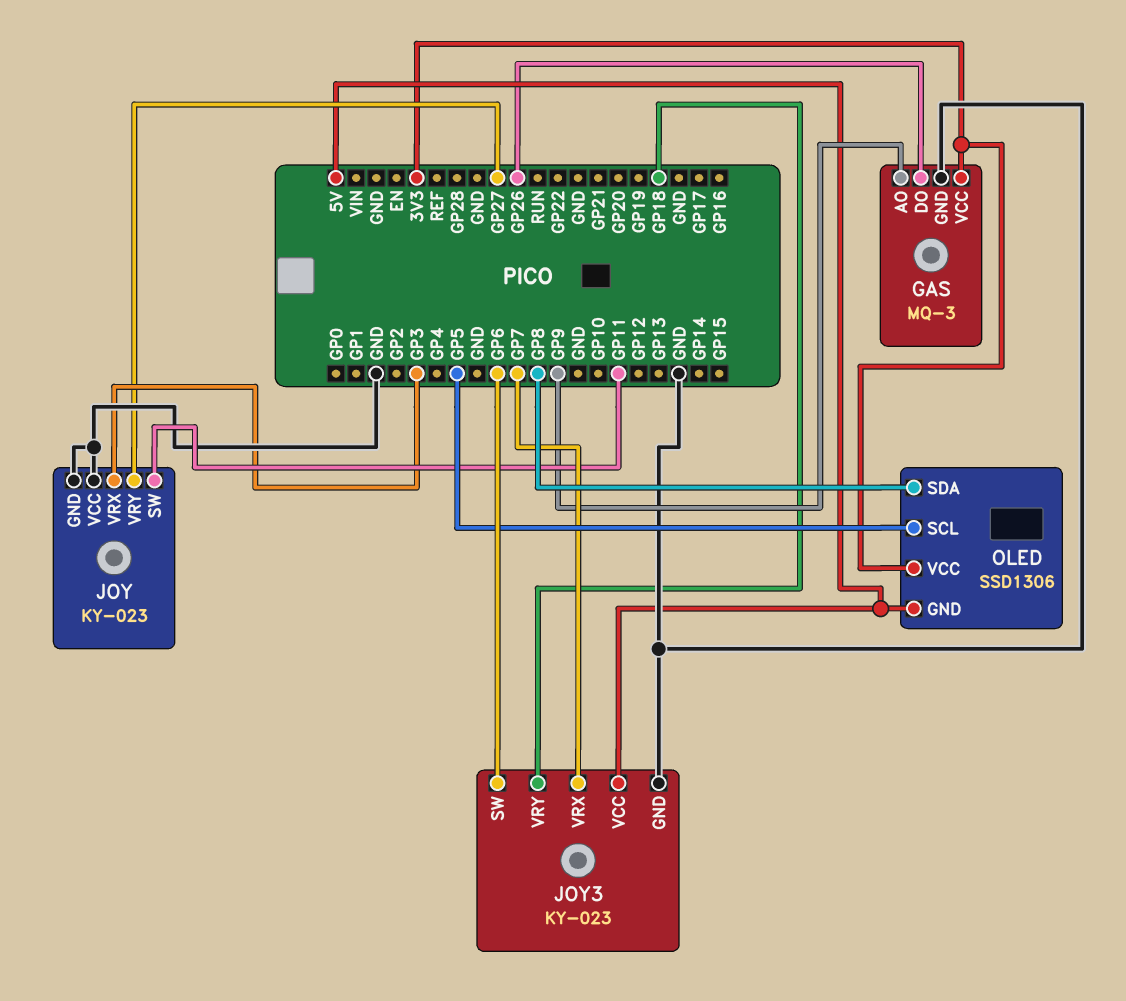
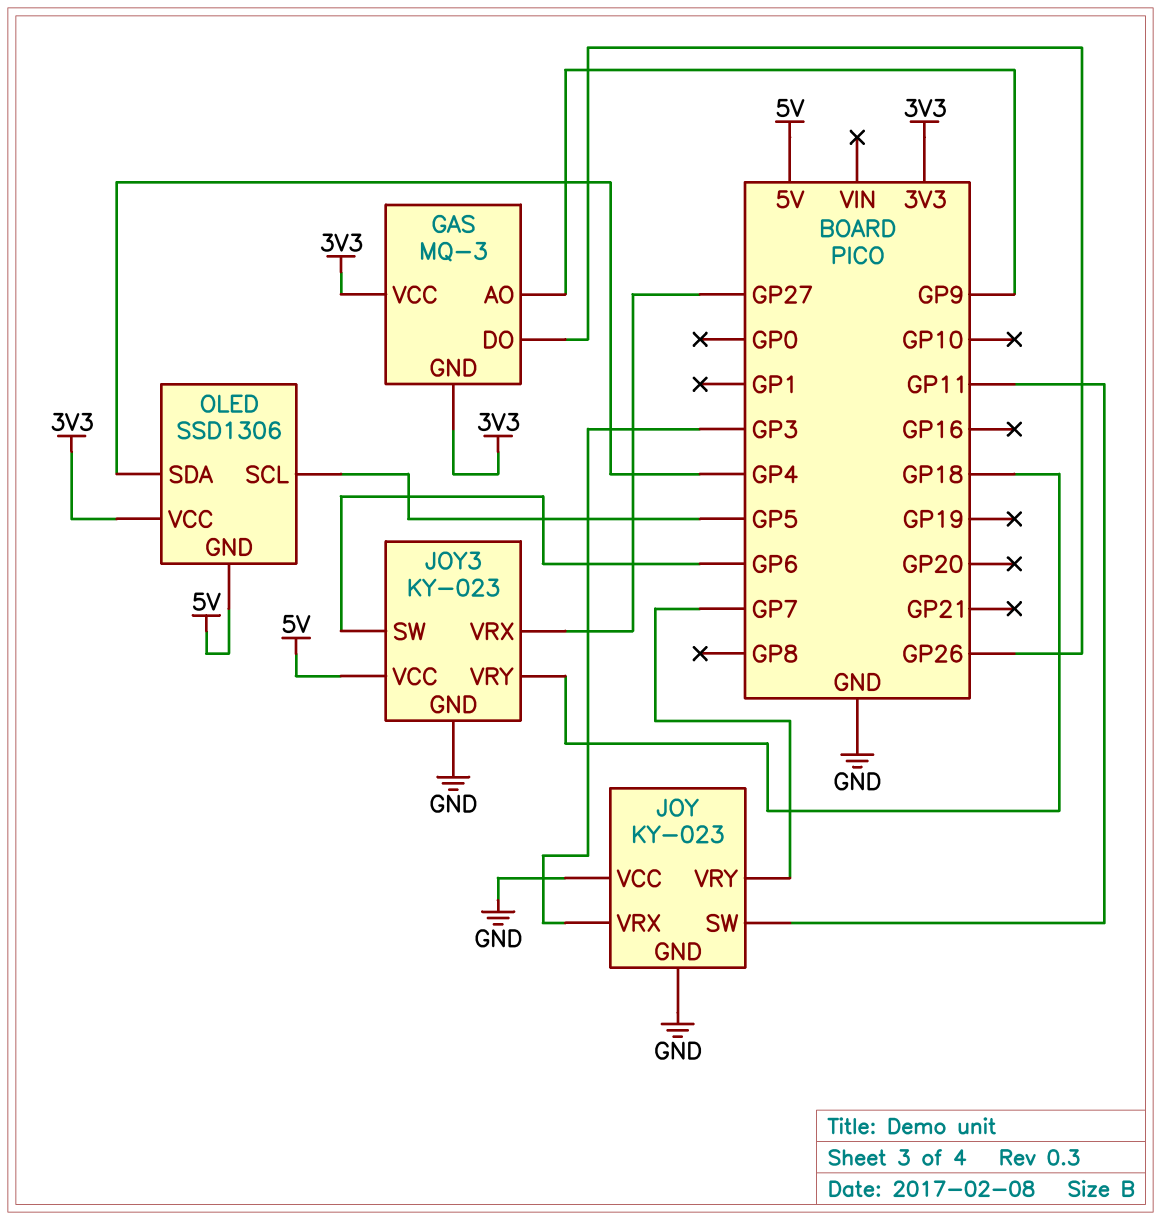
GAS pin GND: GND -> 3V3
JOY pin VRY: GP27 -> GP7
JOY3 pin VRX: GP7 -> GP27
OLED pin SDA: GP8 -> GP4

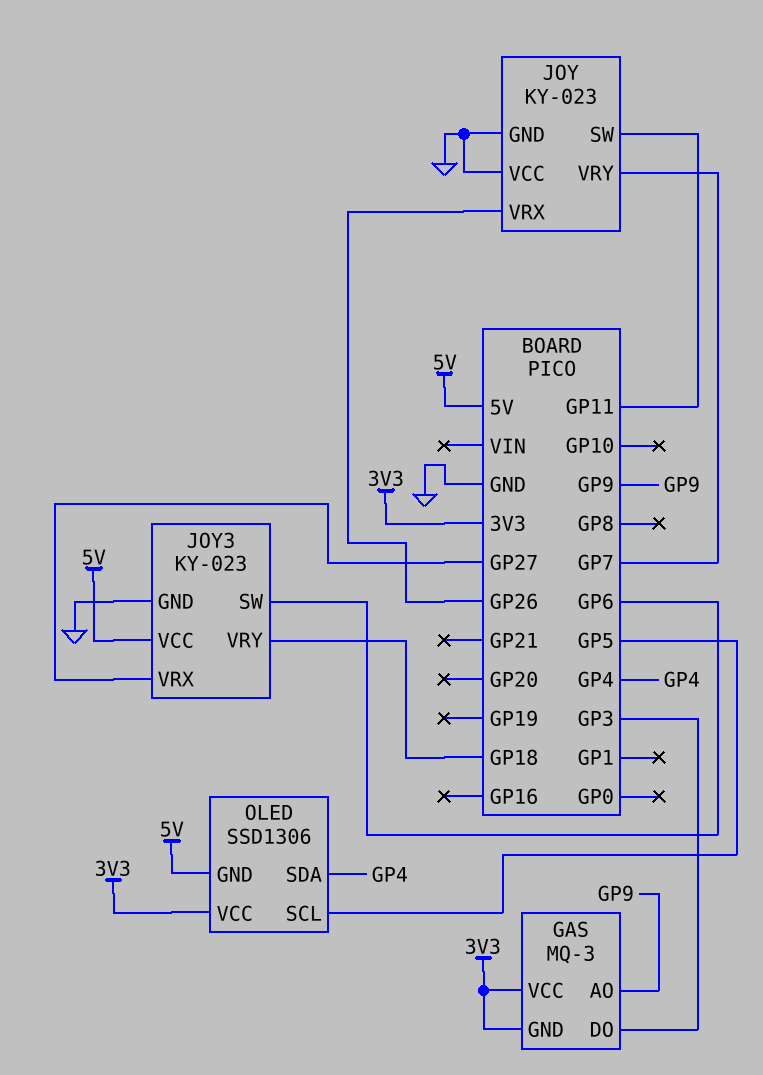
GAS pin DO: GP26 -> GP3
JOY pin VRX: GP3 -> GP26

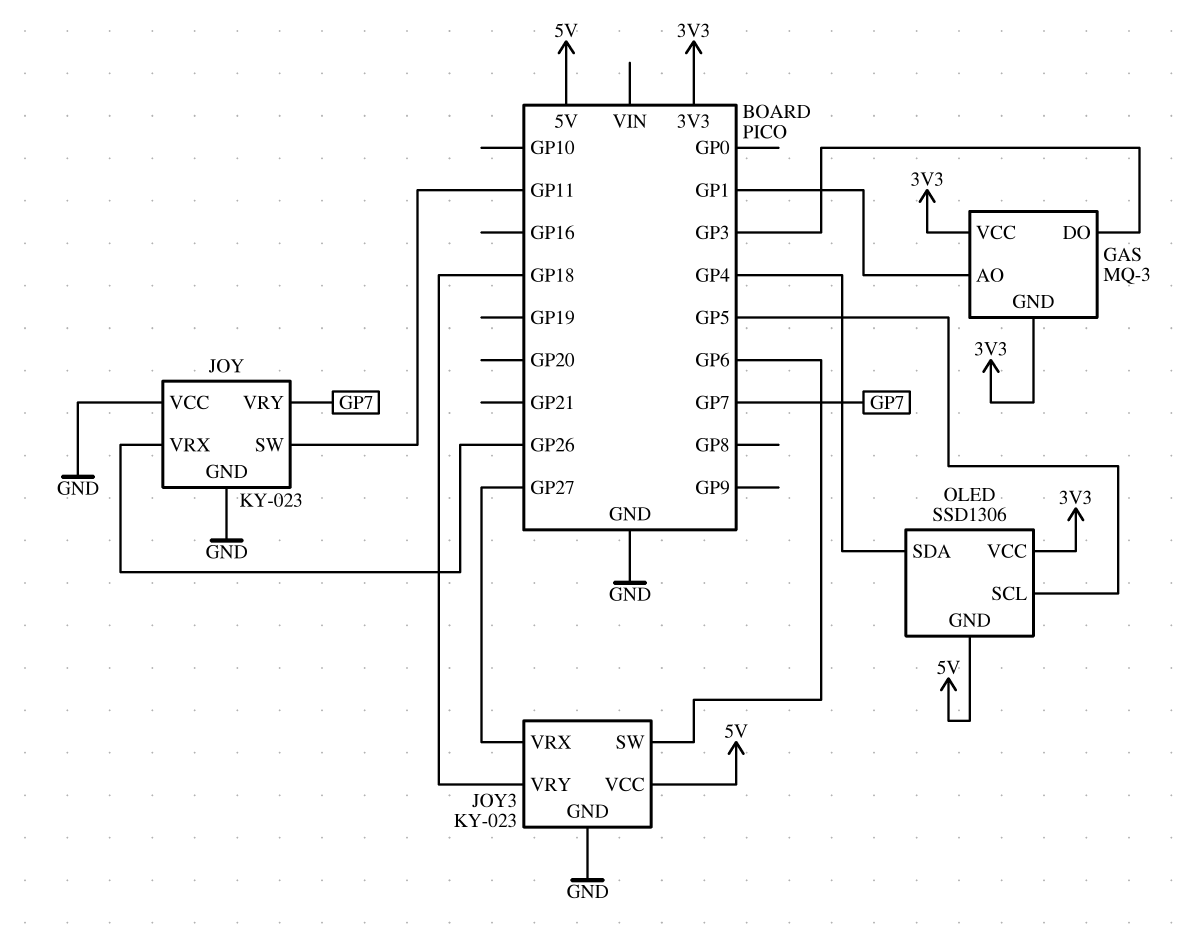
GAS pin AO: GP9 -> GP1

